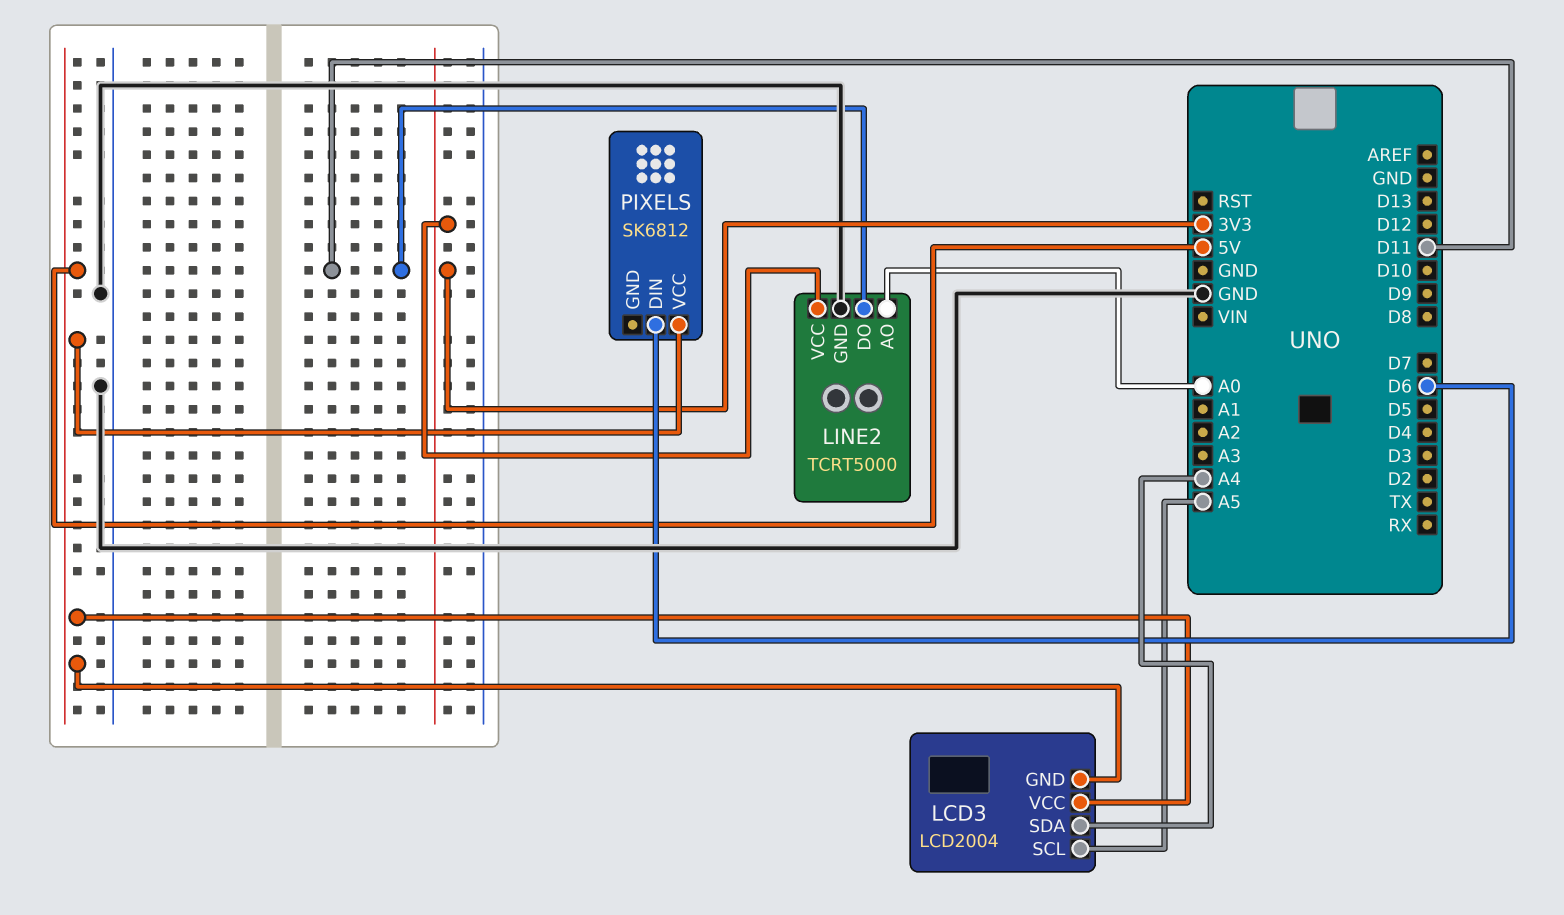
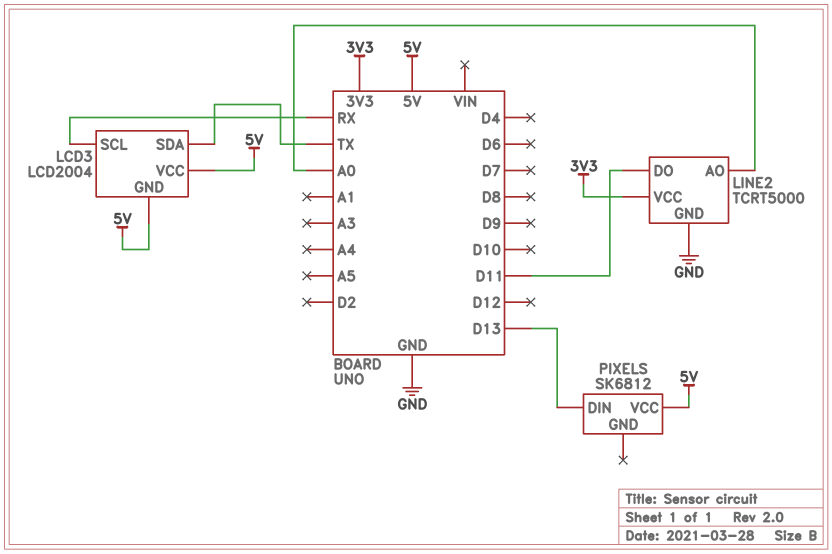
LCD3 pin SCL: A5 -> RX
LCD3 pin SDA: A4 -> TX
PIXELS pin DIN: D6 -> D13

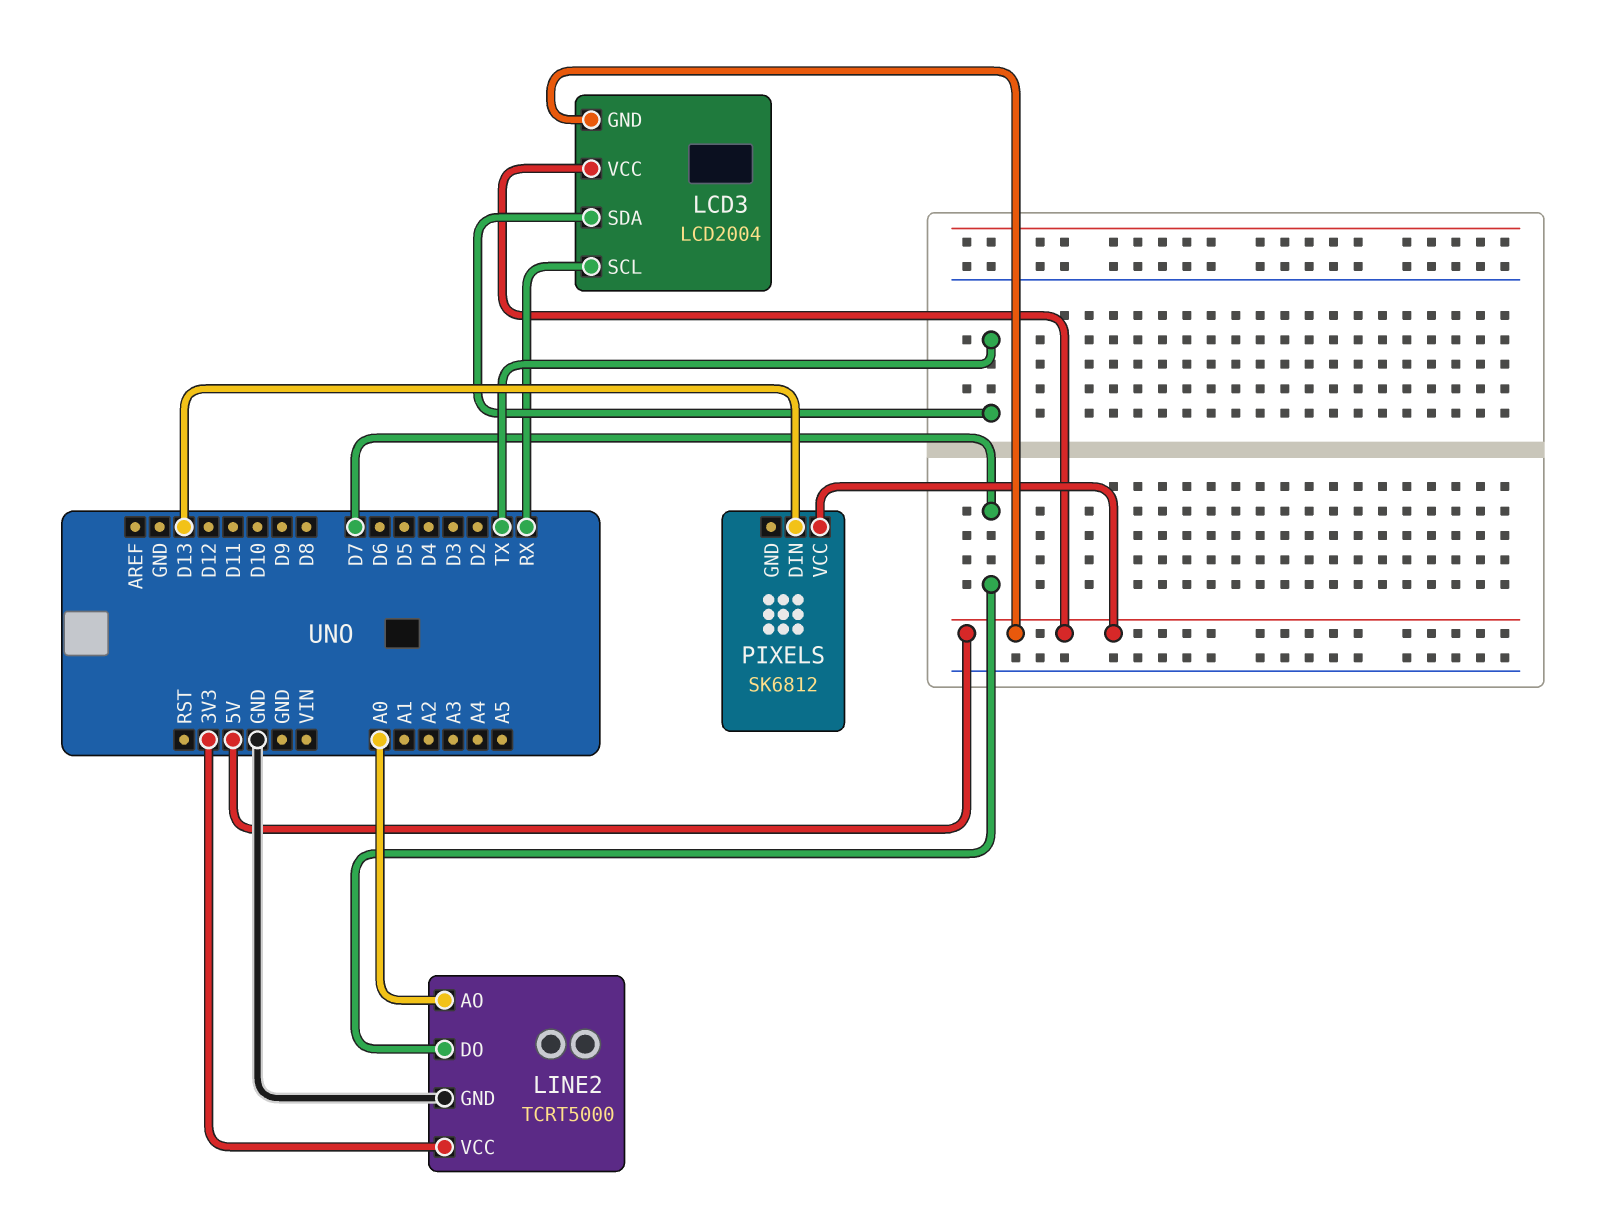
LINE2 pin DO: D11 -> D7

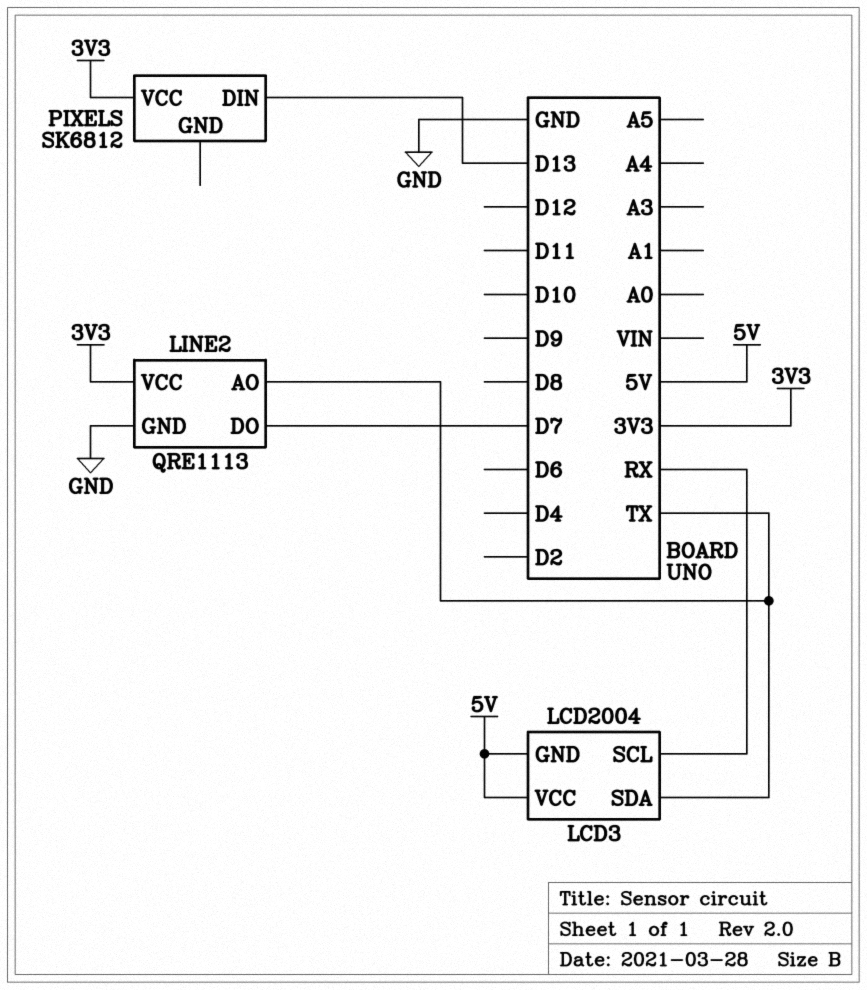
LINE2: TCRT5000 -> QRE1113
LINE2 pin AO: A0 -> TX
PIXELS pin VCC: 5V -> 3V3

